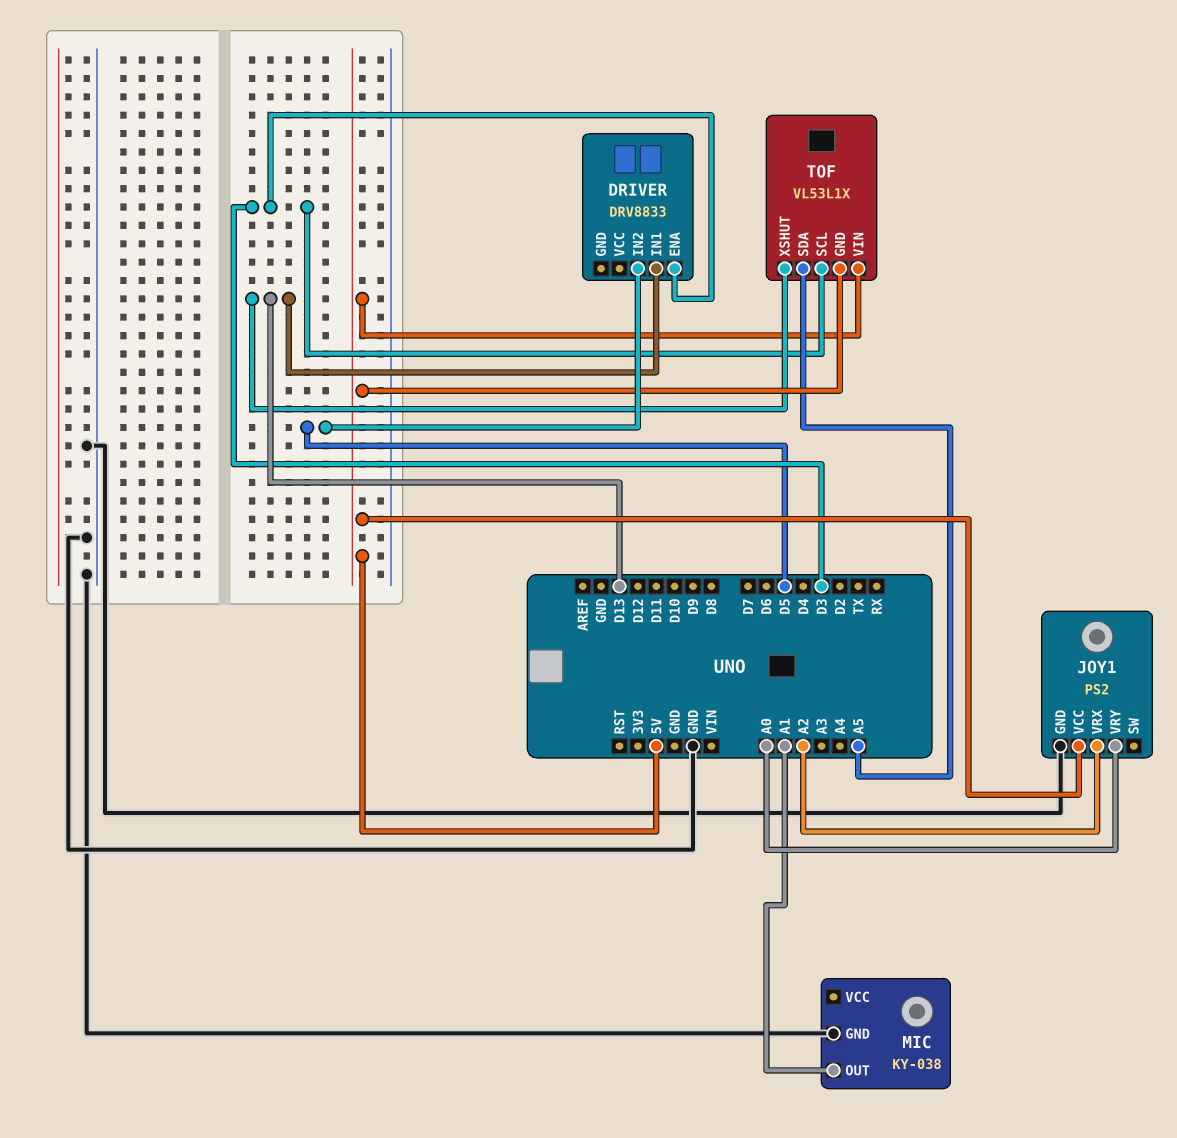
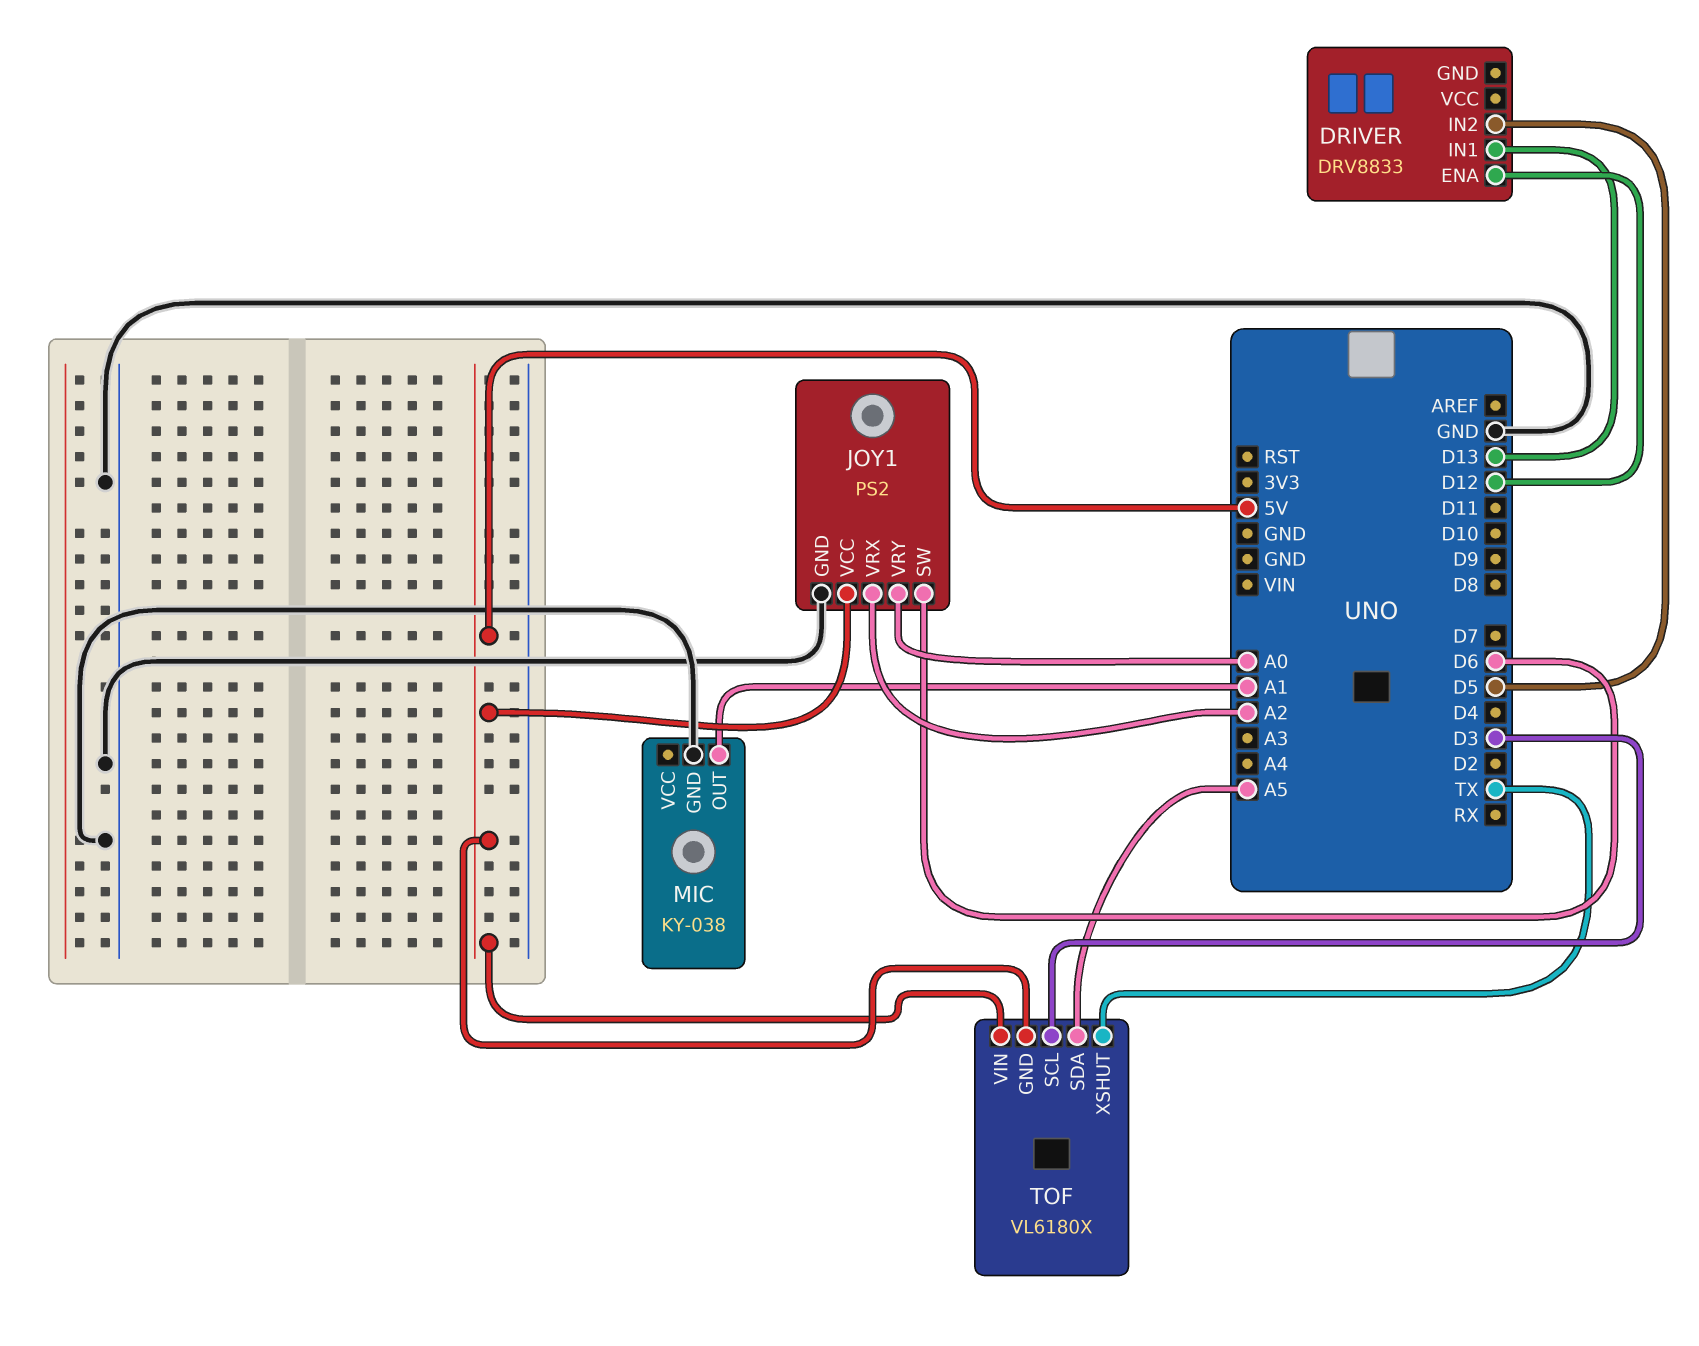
DRIVER pin ENA: D3 -> D12
JOY1 pin SW: none -> D6
TOF: VL53L1X -> VL6180X
TOF pin XSHUT: D13 -> TX

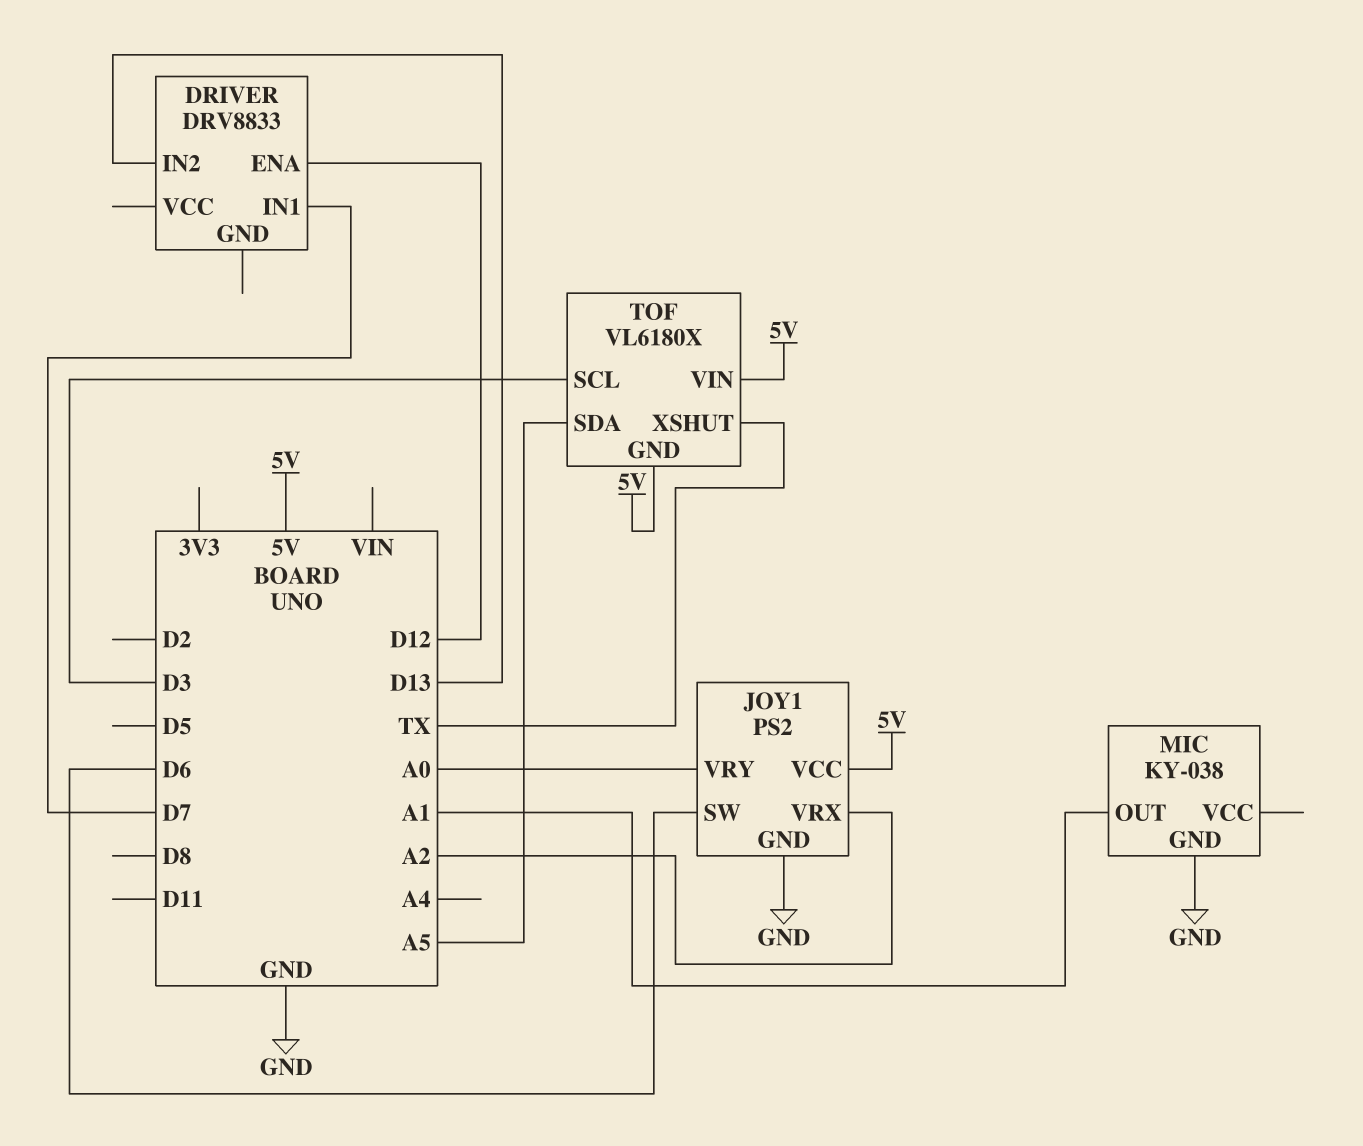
DRIVER pin IN1: D13 -> D7
DRIVER pin IN2: D5 -> D13

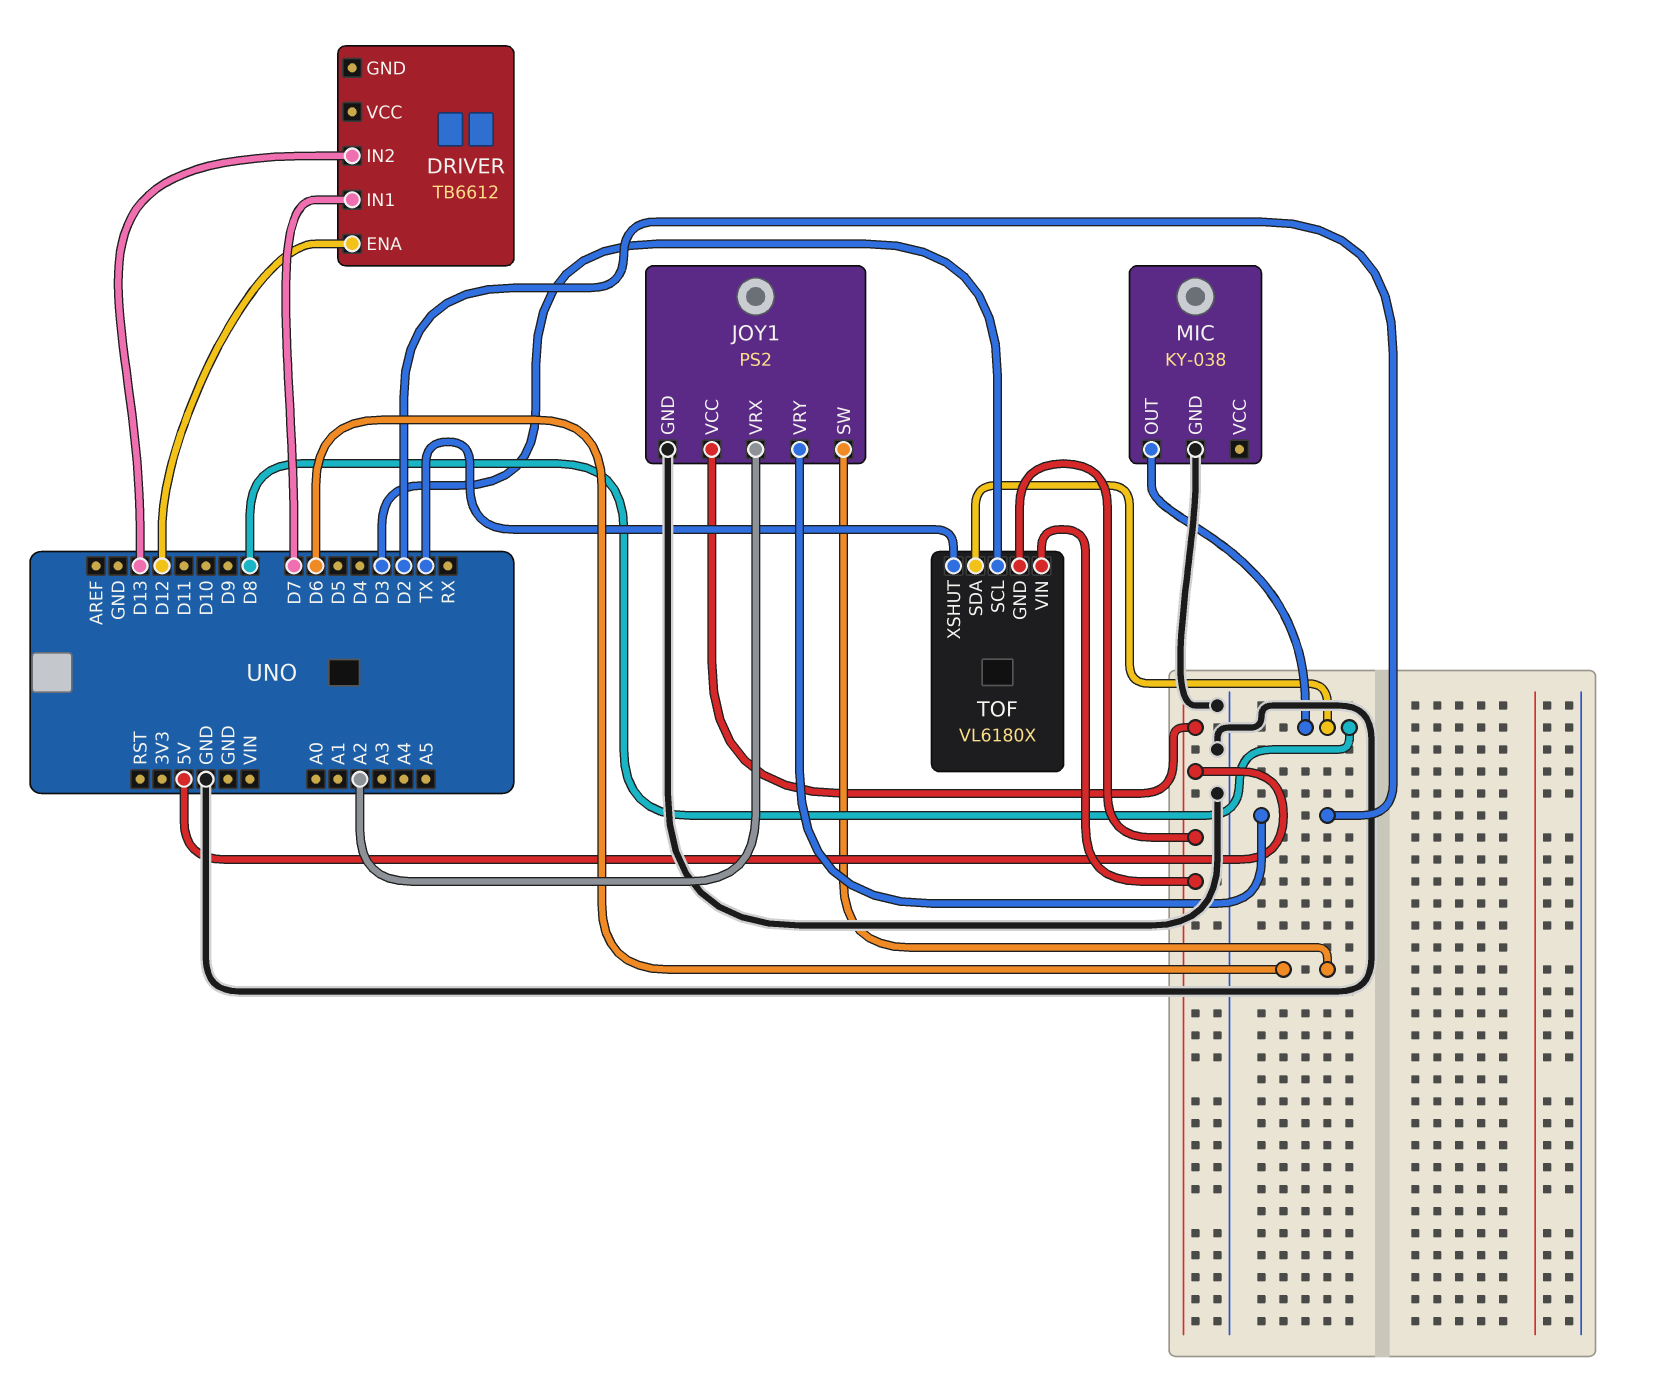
DRIVER: DRV8833 -> TB6612
JOY1 pin VRY: A0 -> D2
MIC pin OUT: A1 -> D8
TOF pin SDA: A5 -> D8

